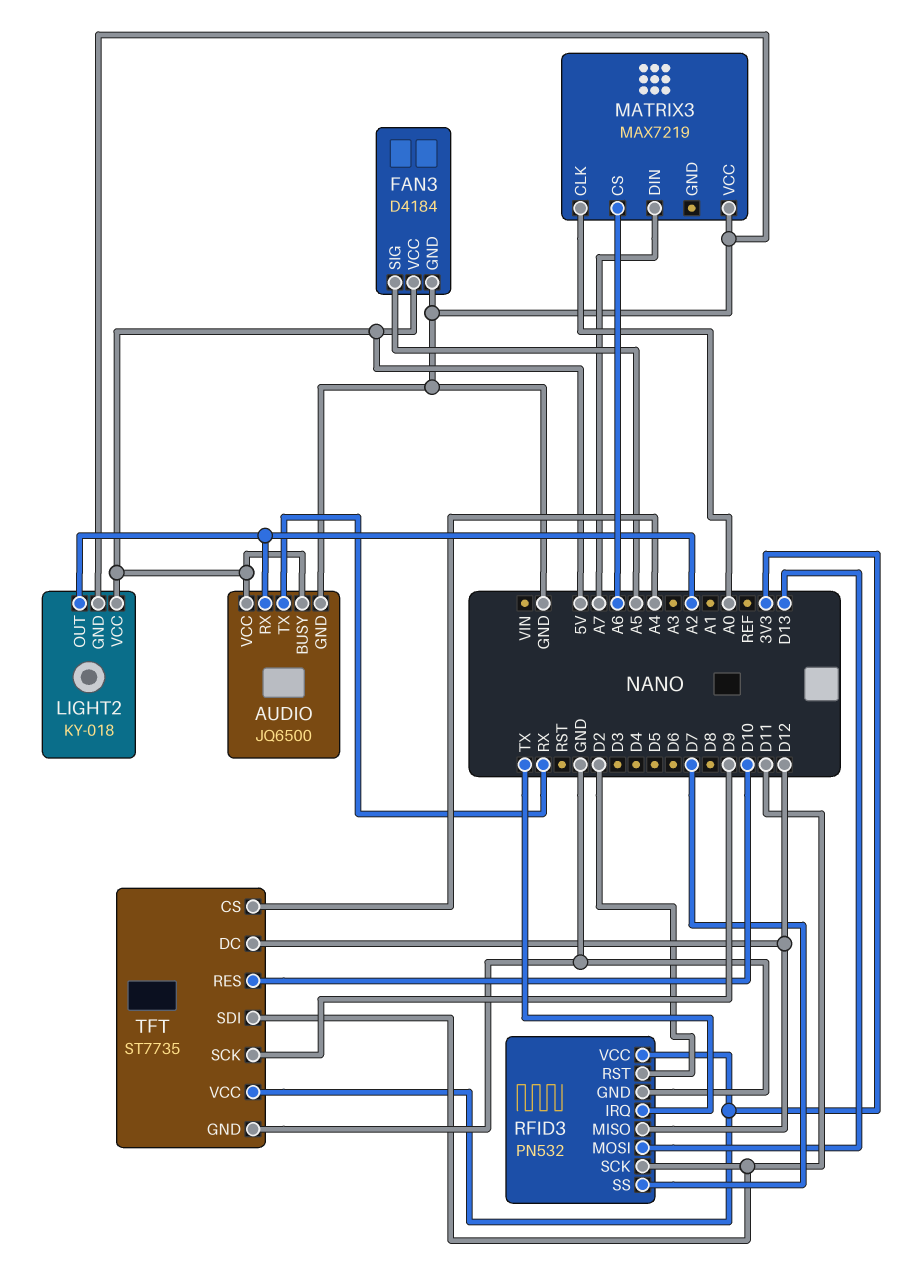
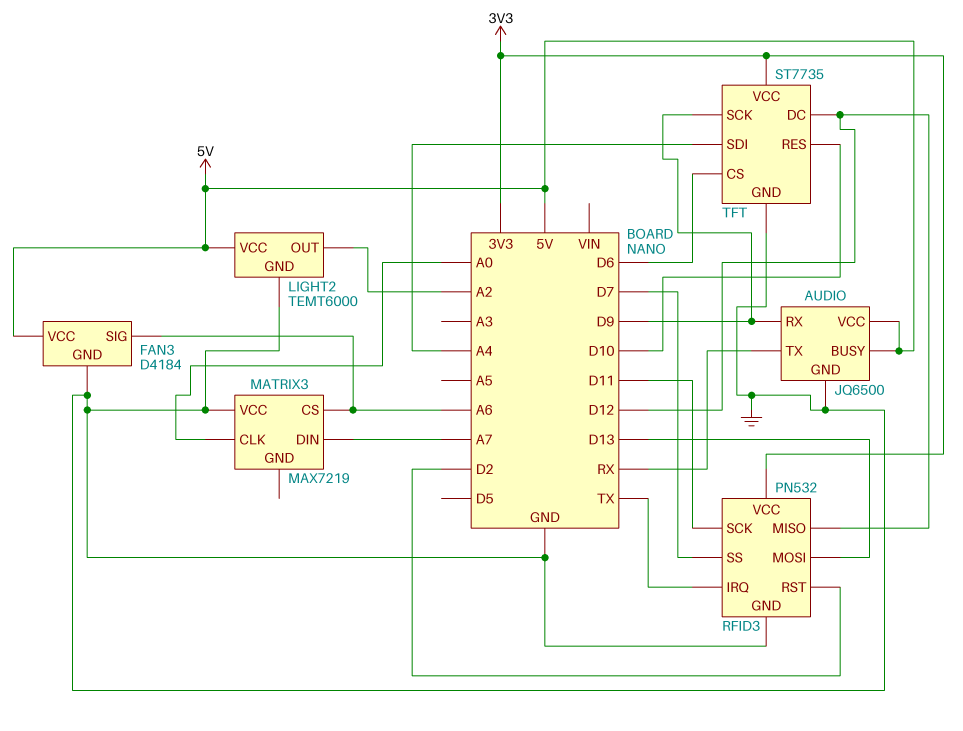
AUDIO pin RX: A2 -> D9
FAN3 pin SIG: A5 -> A6
LIGHT2: KY-018 -> TEMT6000
TFT pin CS: A4 -> D6
TFT pin SDI: D11 -> A4

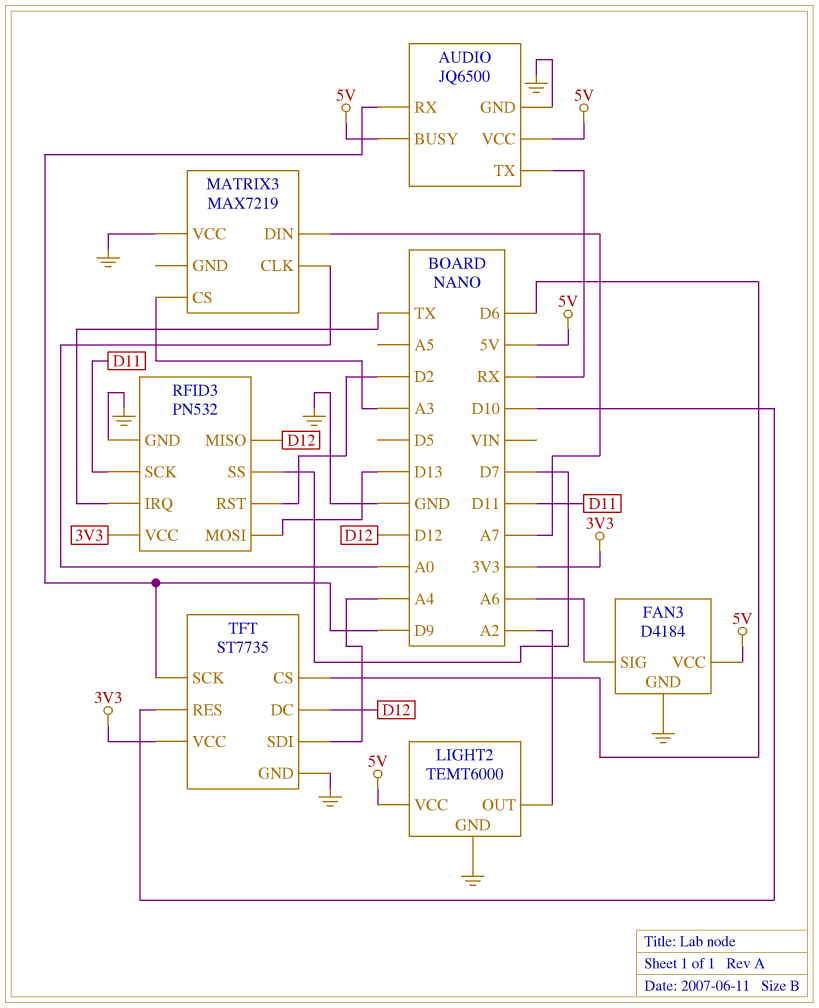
MATRIX3 pin CS: A6 -> A3

